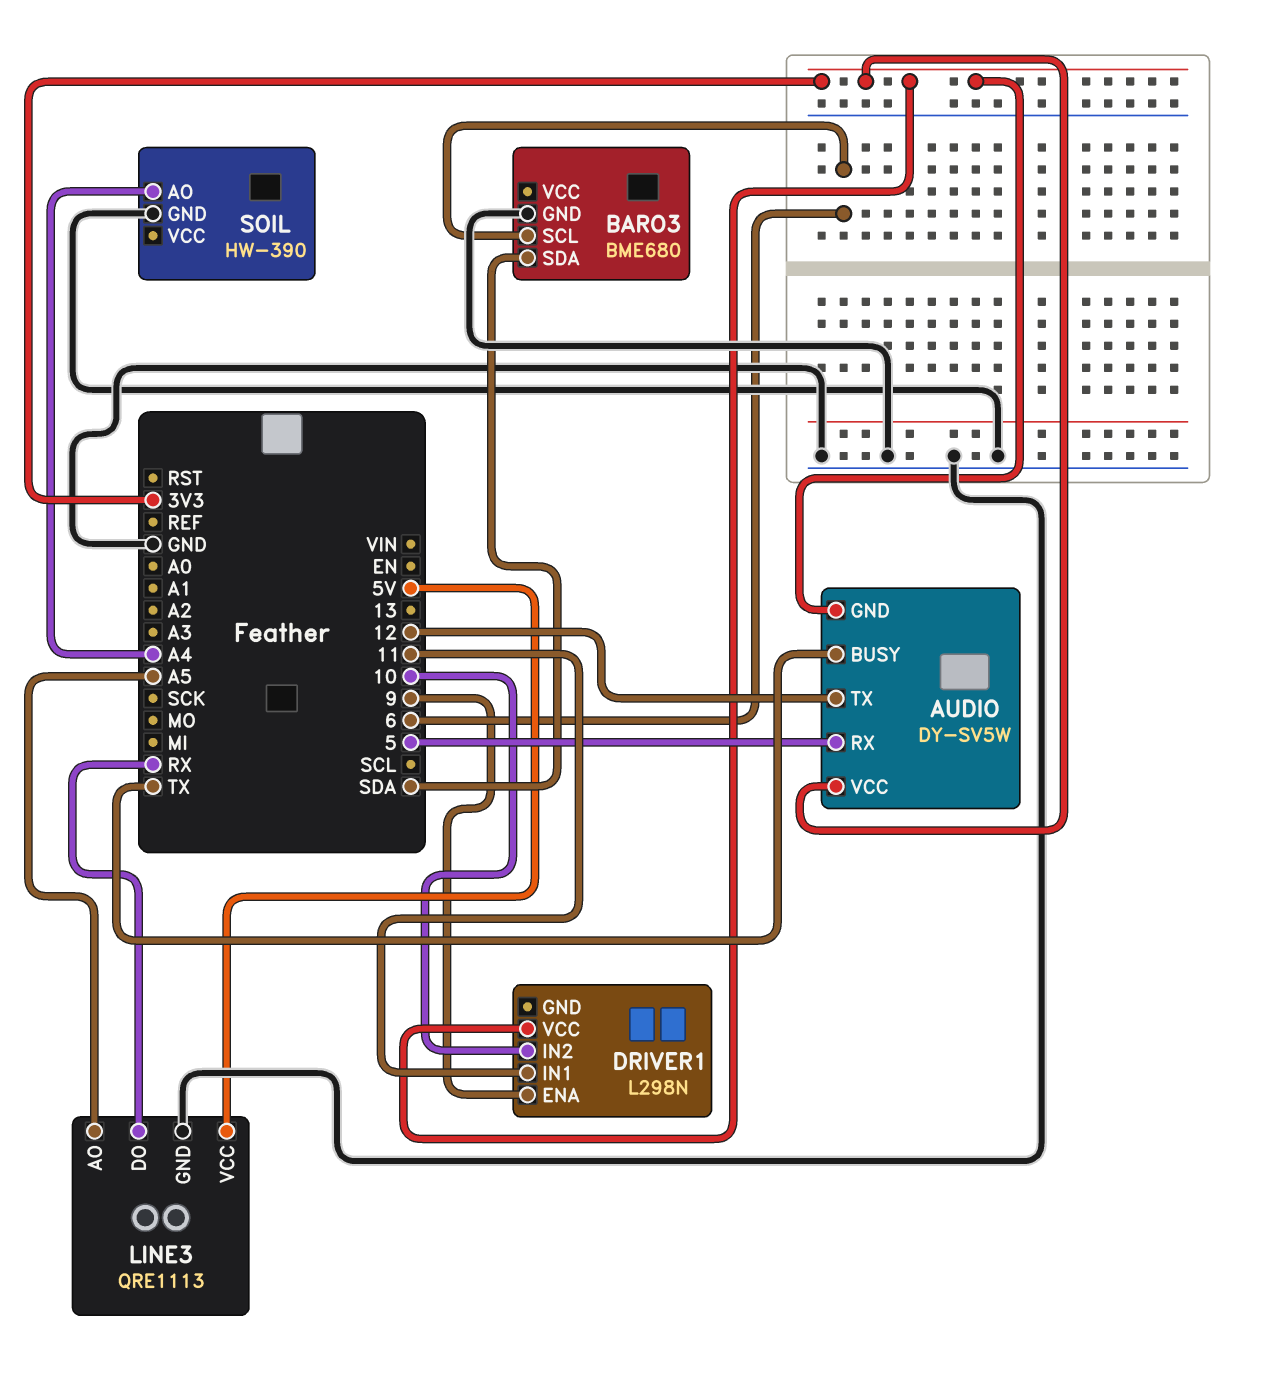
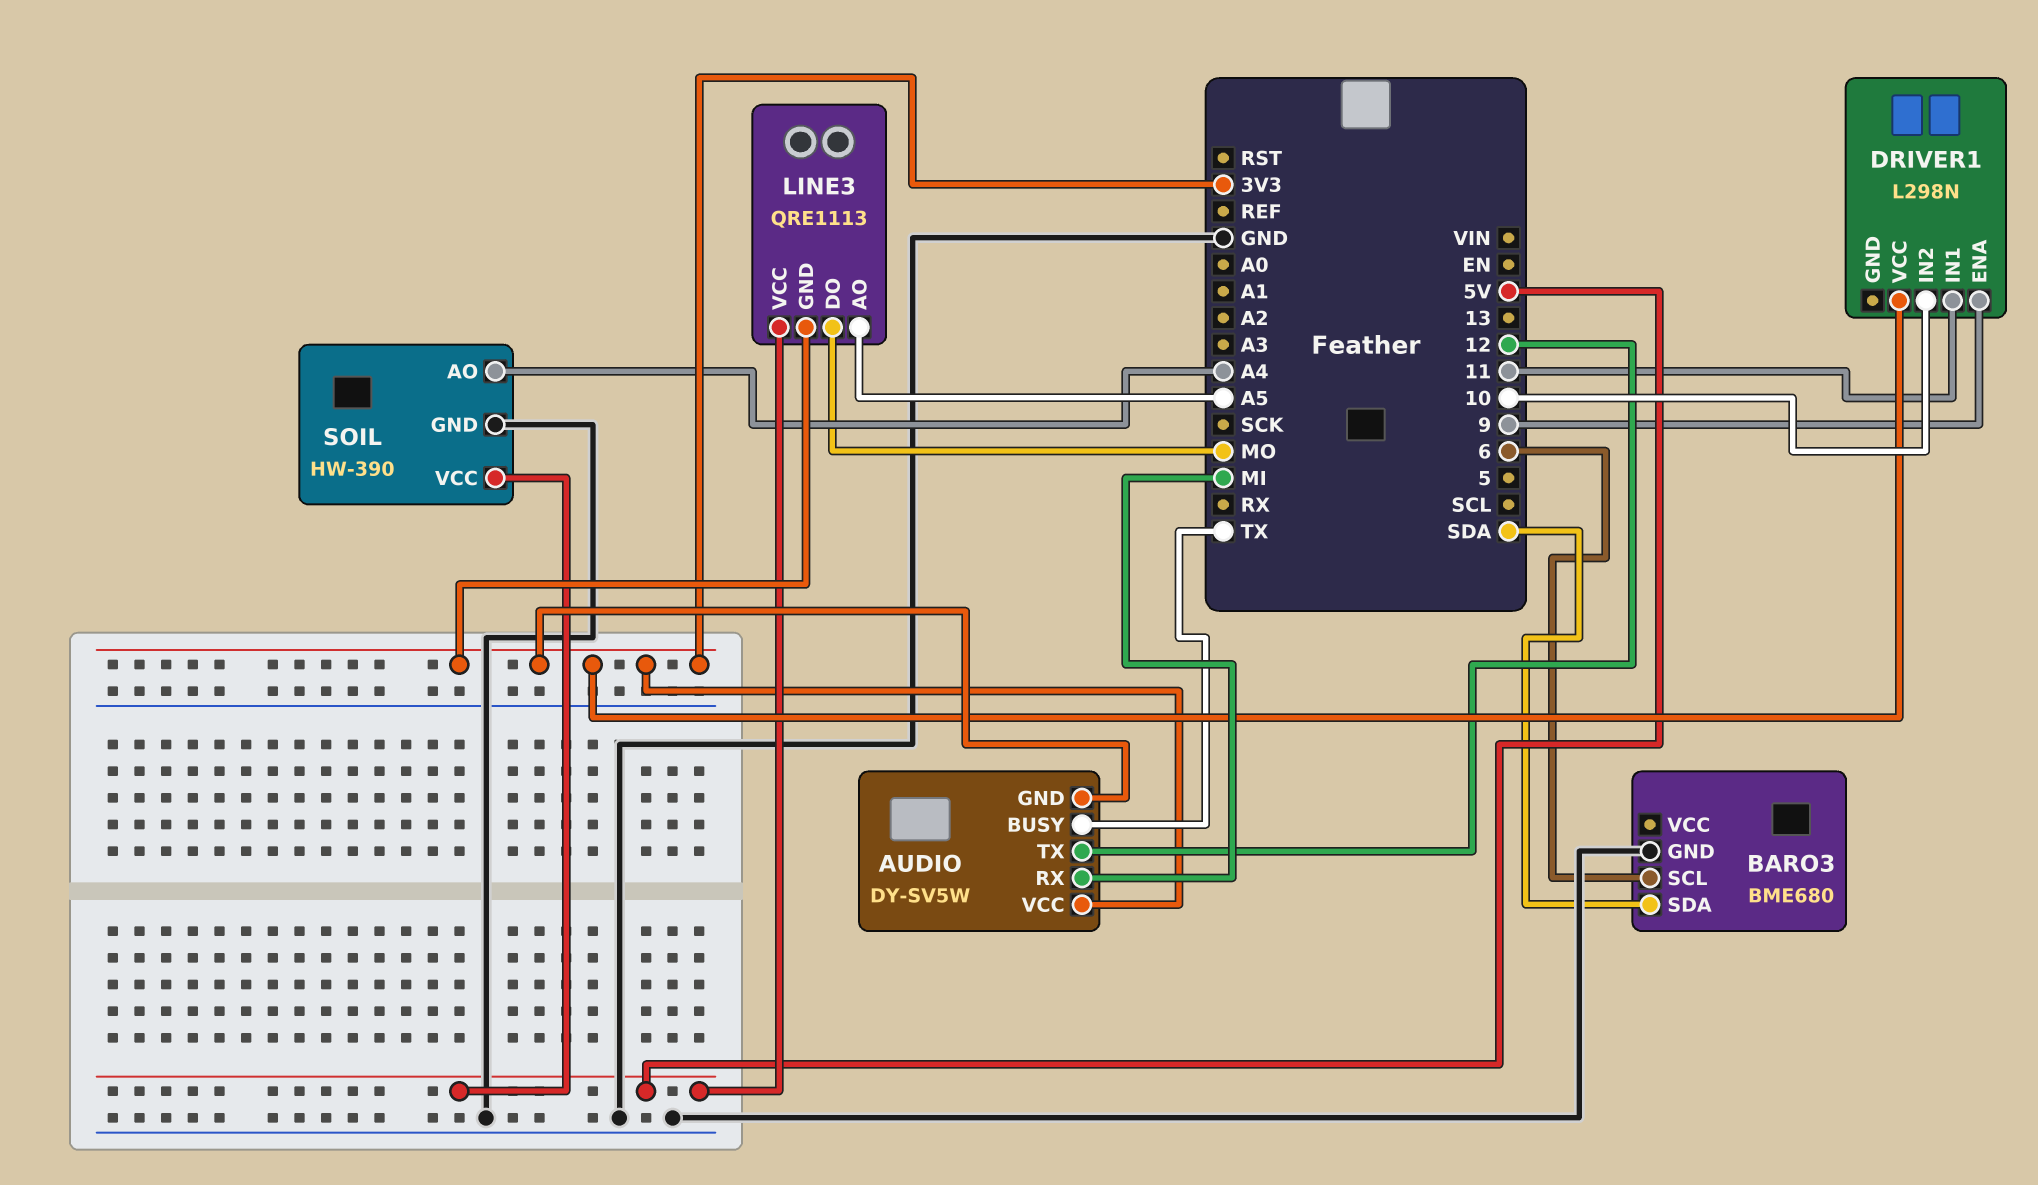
AUDIO pin RX: 5 -> MI
LINE3 pin DO: RX -> MO
LINE3 pin GND: GND -> 3V3
SOIL pin VCC: none -> 5V

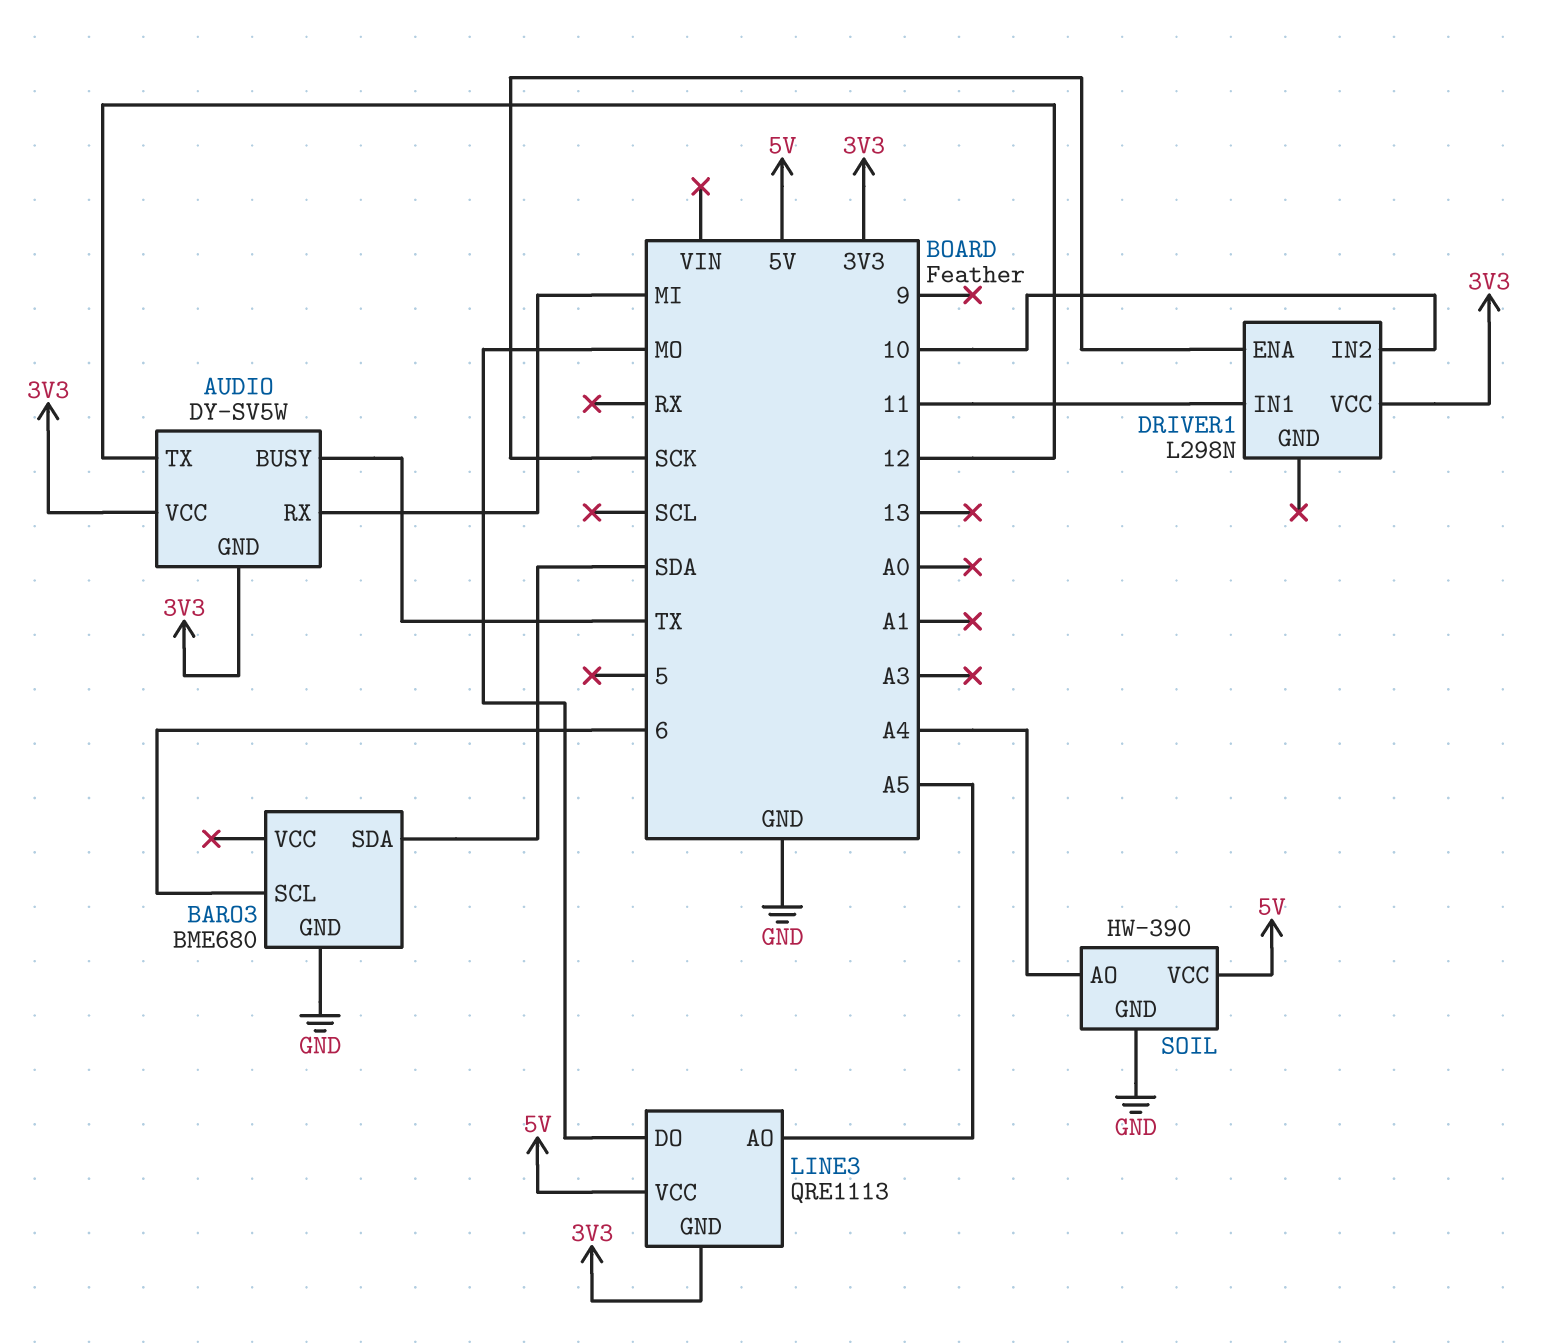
DRIVER1 pin ENA: 9 -> SCK

